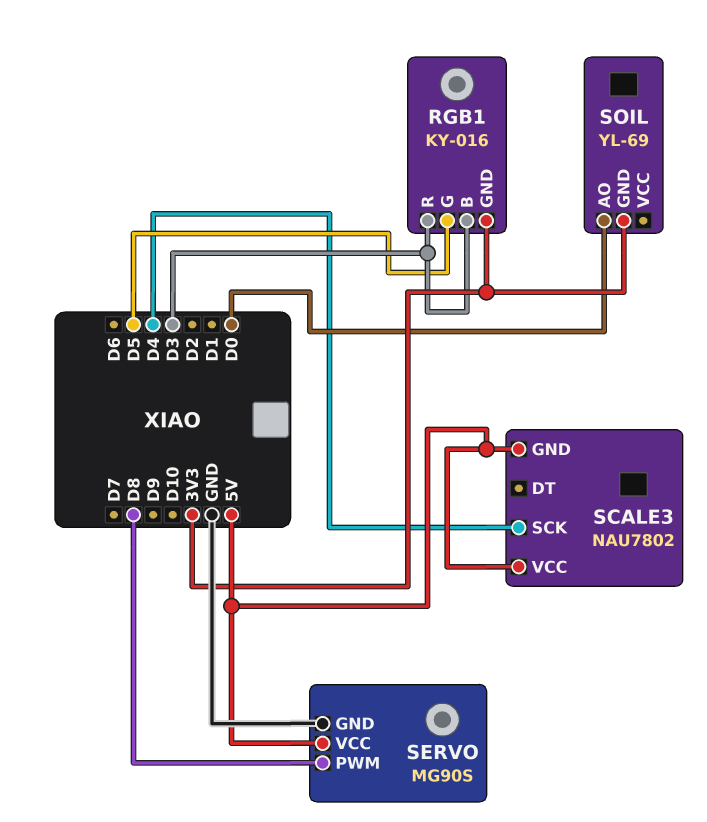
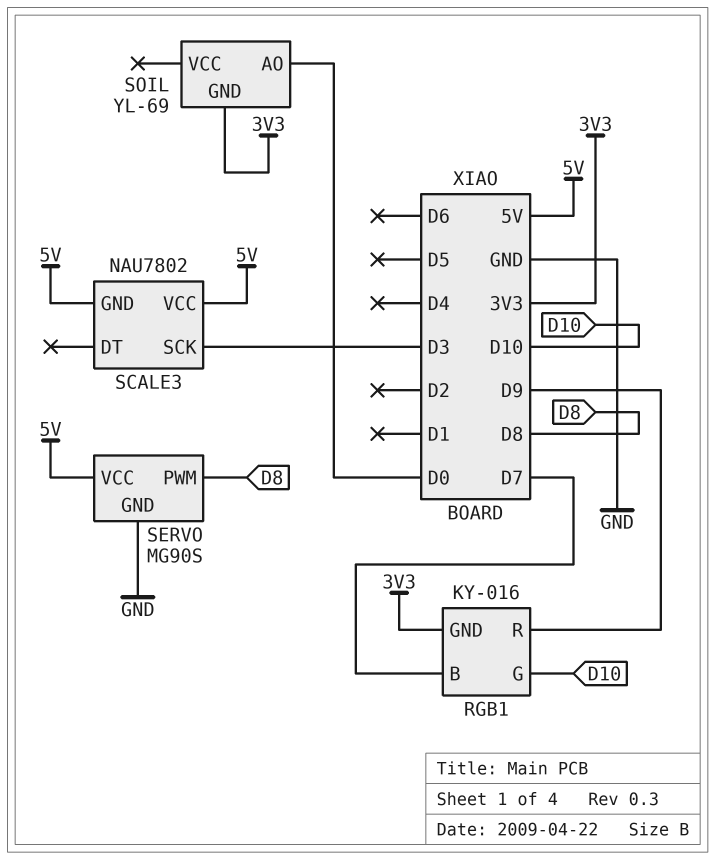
RGB1 pin B: D3 -> D7
RGB1 pin G: D5 -> D10
RGB1 pin R: D3 -> D9
SCALE3 pin SCK: D4 -> D3

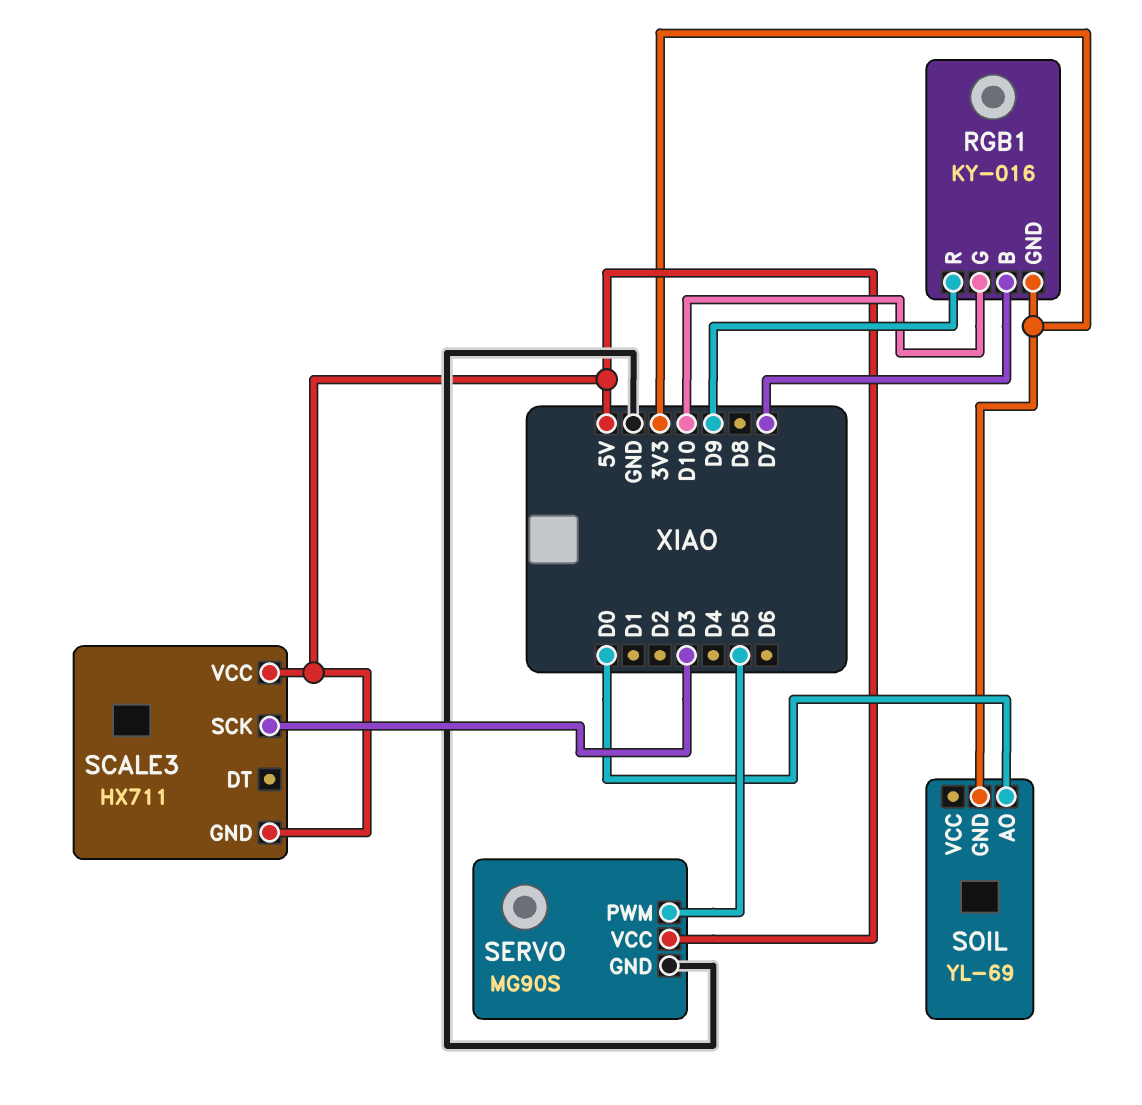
SCALE3: NAU7802 -> HX711
SERVO pin PWM: D8 -> D5

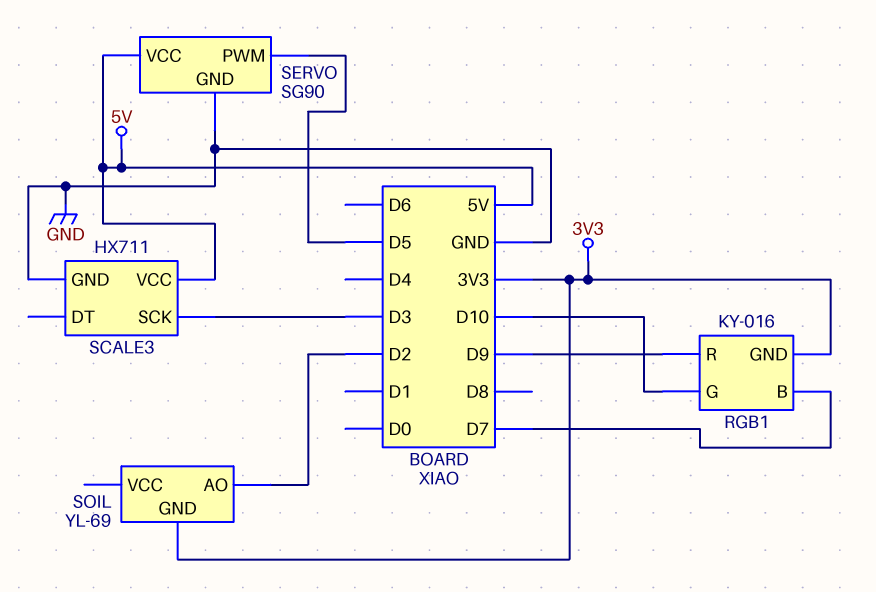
SCALE3 pin GND: 5V -> GND
SERVO: MG90S -> SG90
SOIL pin AO: D0 -> D2

